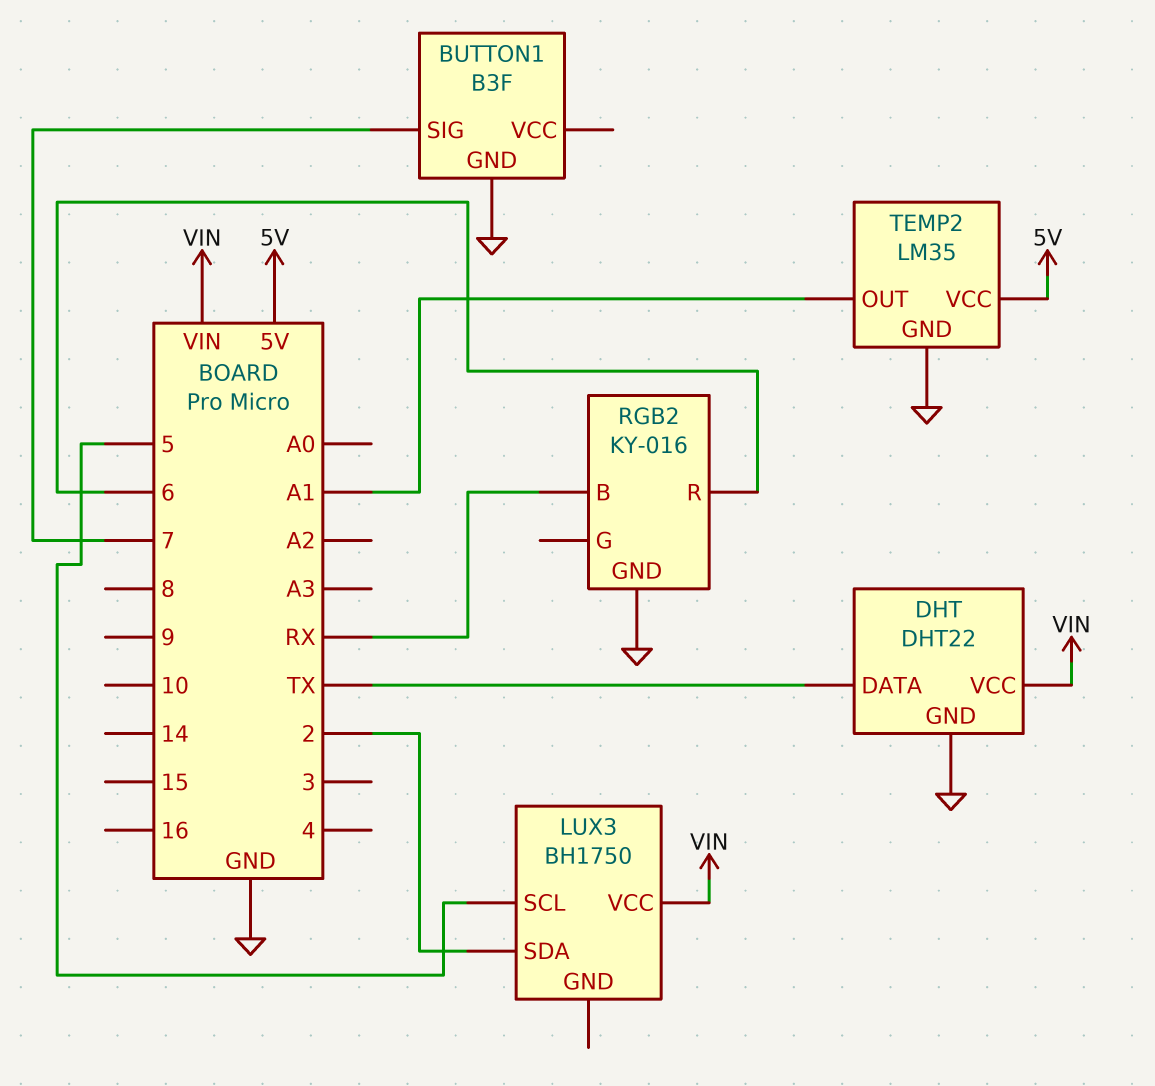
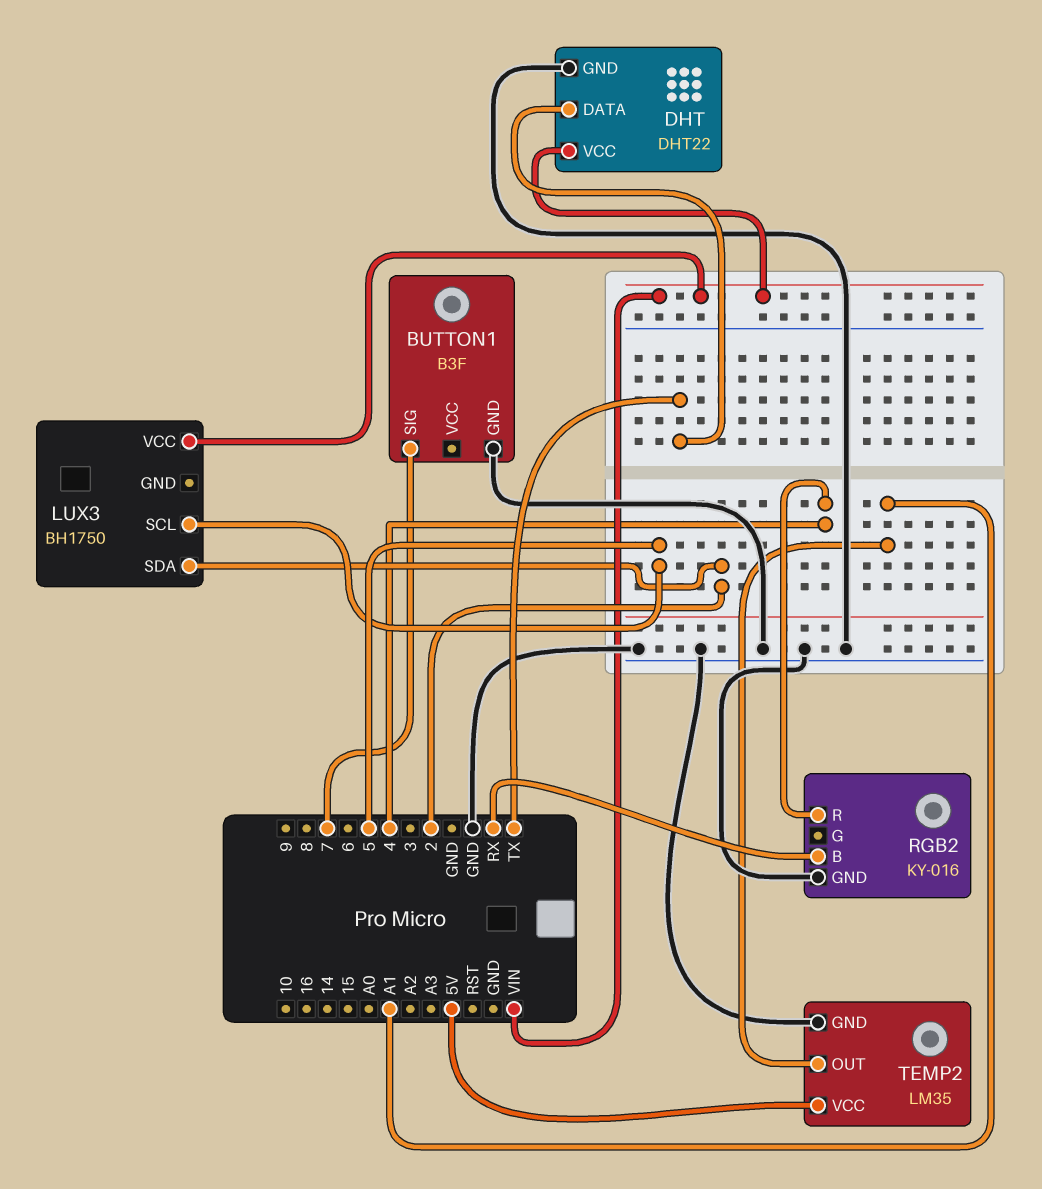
RGB2 pin R: 6 -> 4

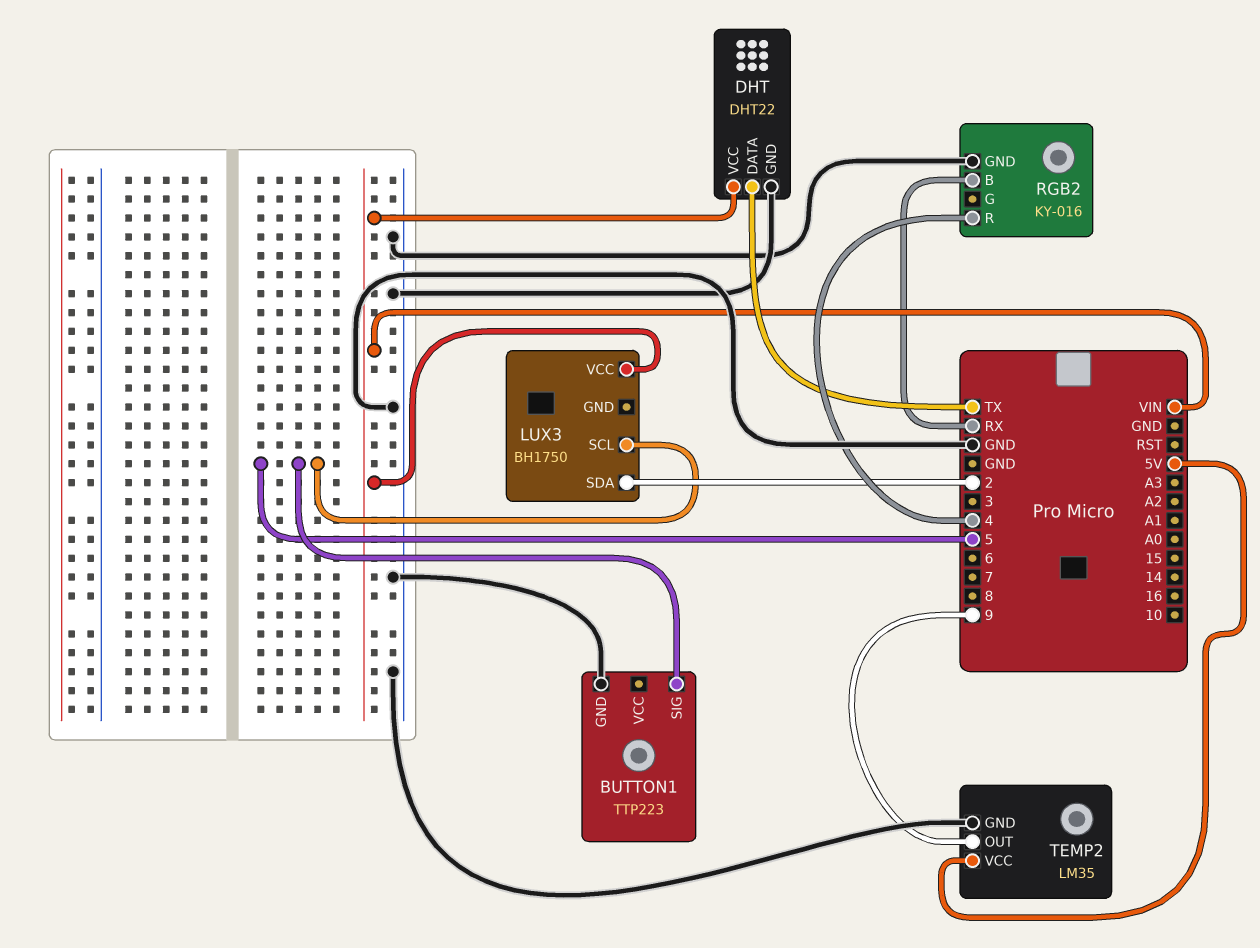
BUTTON1: B3F -> TTP223
BUTTON1 pin SIG: 7 -> 5
TEMP2 pin OUT: A1 -> 9

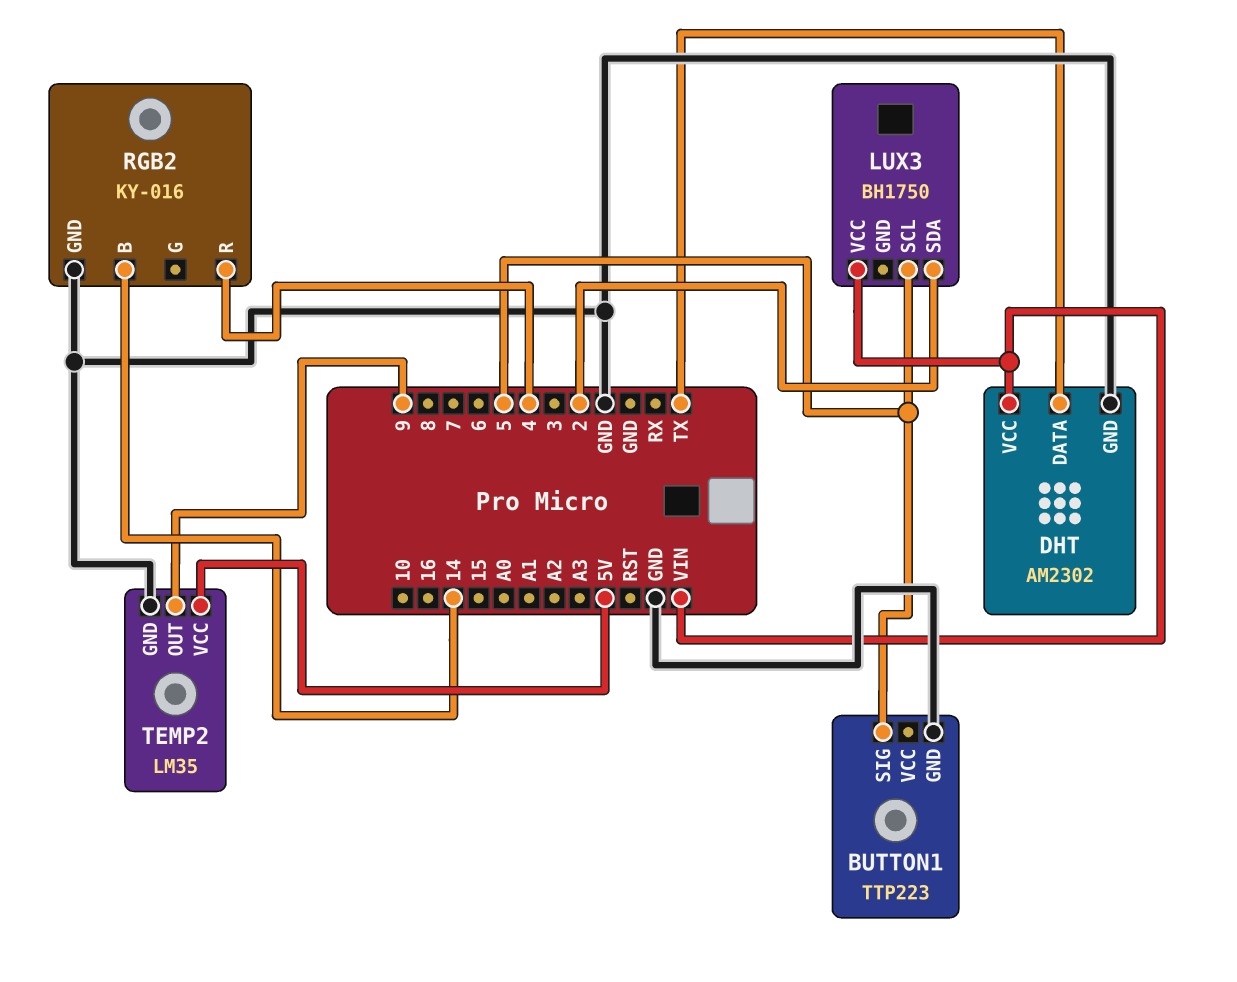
DHT: DHT22 -> AM2302
RGB2 pin B: RX -> 14

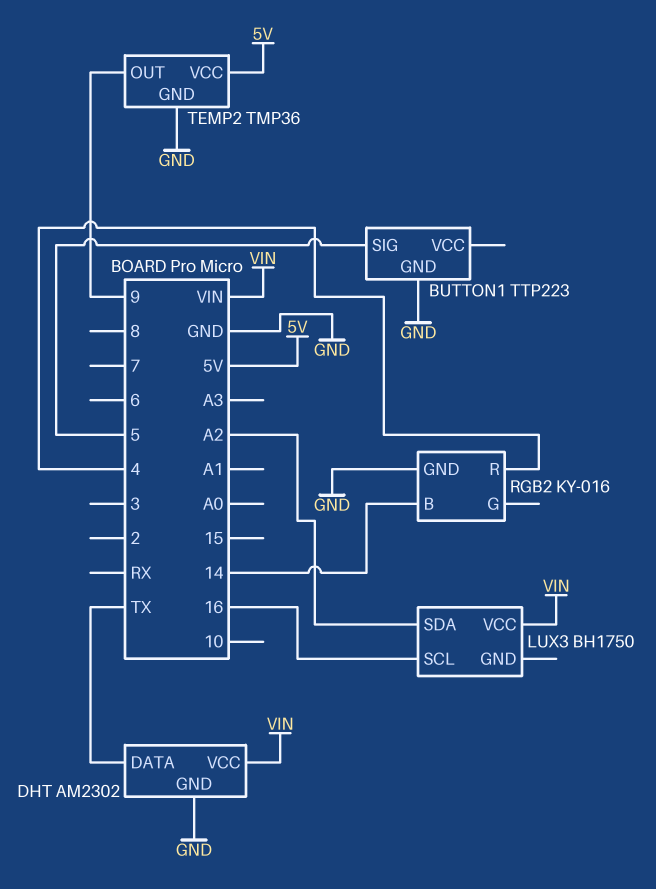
LUX3 pin SCL: 5 -> 16
LUX3 pin SDA: 2 -> A2
TEMP2: LM35 -> TMP36

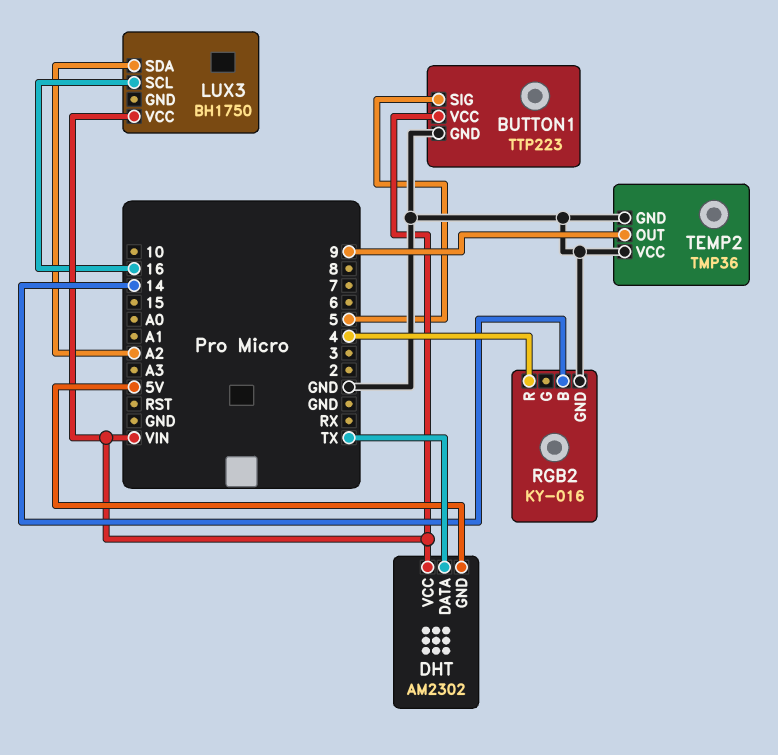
BUTTON1 pin VCC: none -> VIN
DHT pin GND: GND -> 5V
TEMP2 pin VCC: 5V -> GND

